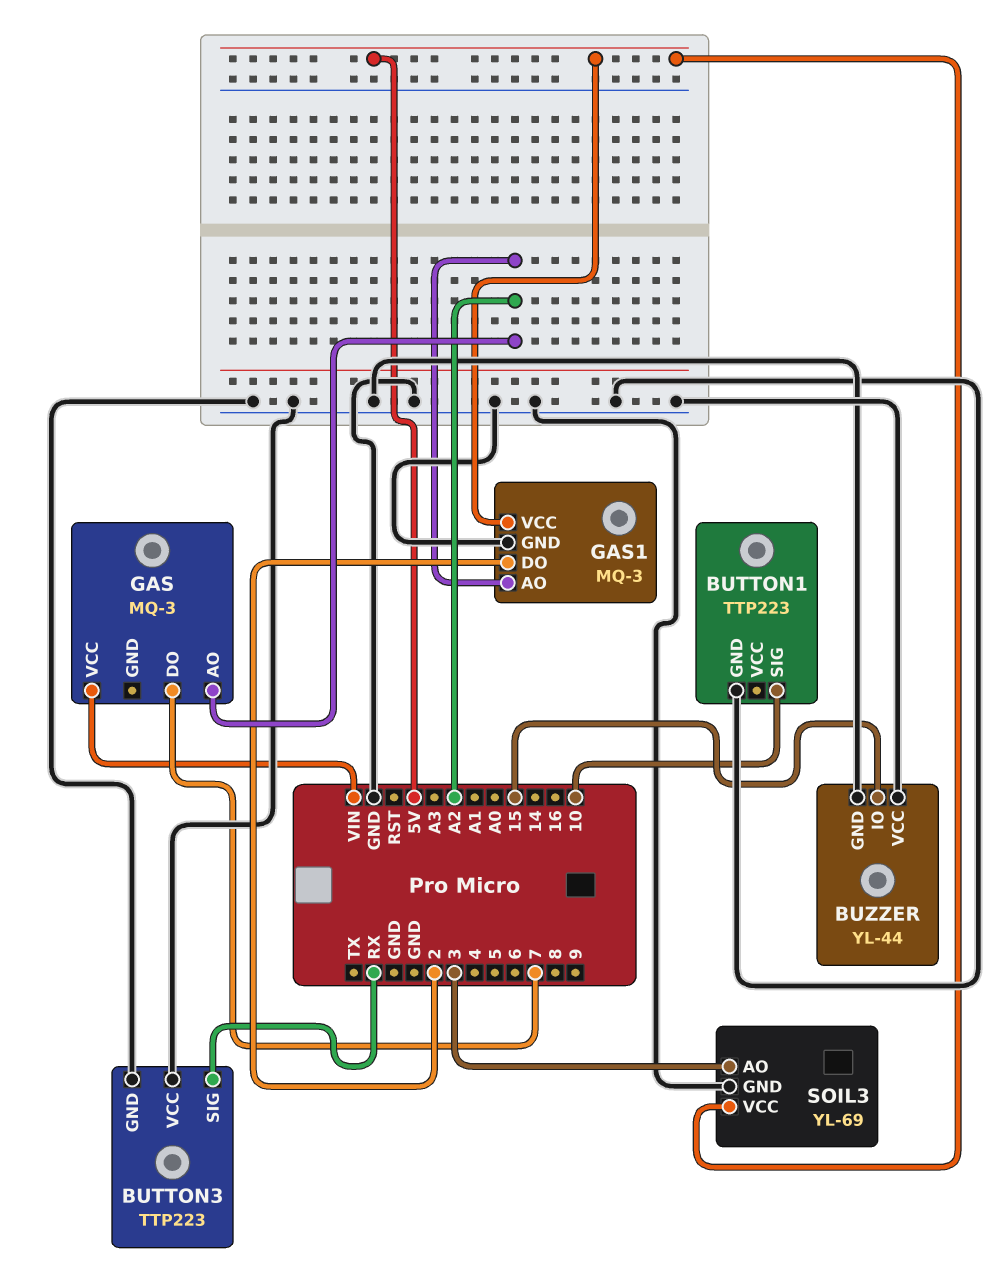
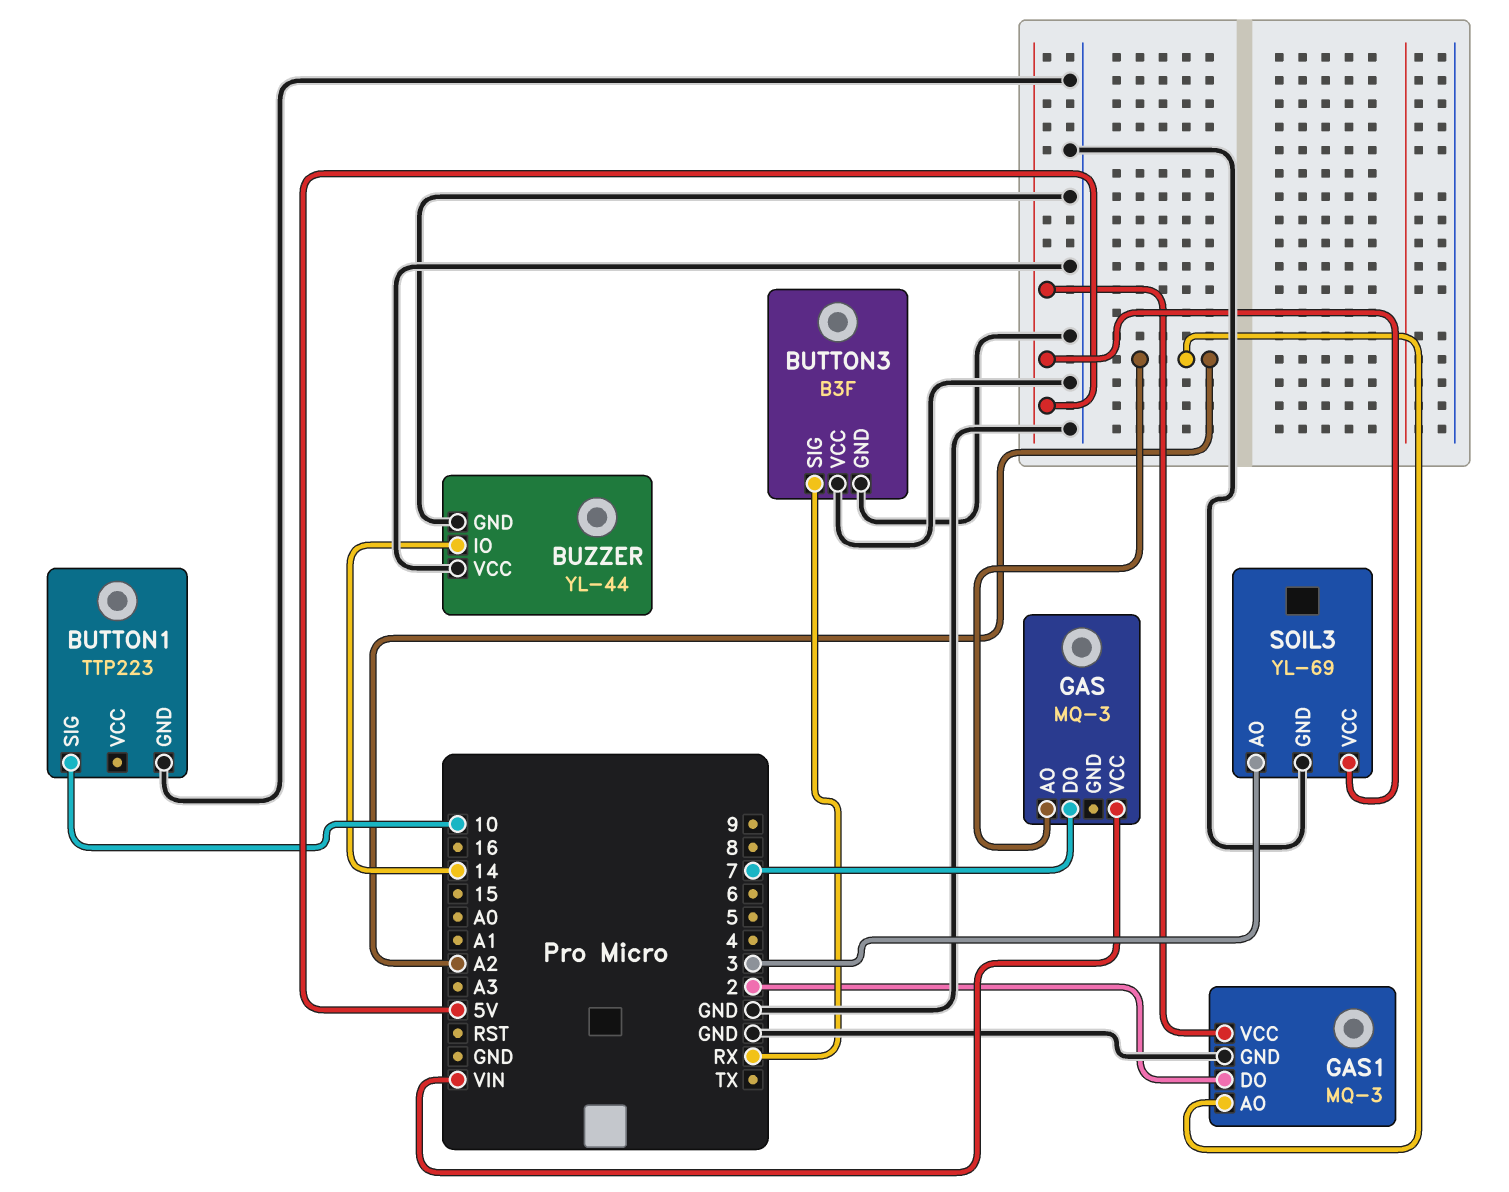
BUTTON3: TTP223 -> B3F
BUZZER pin IO: 15 -> 14

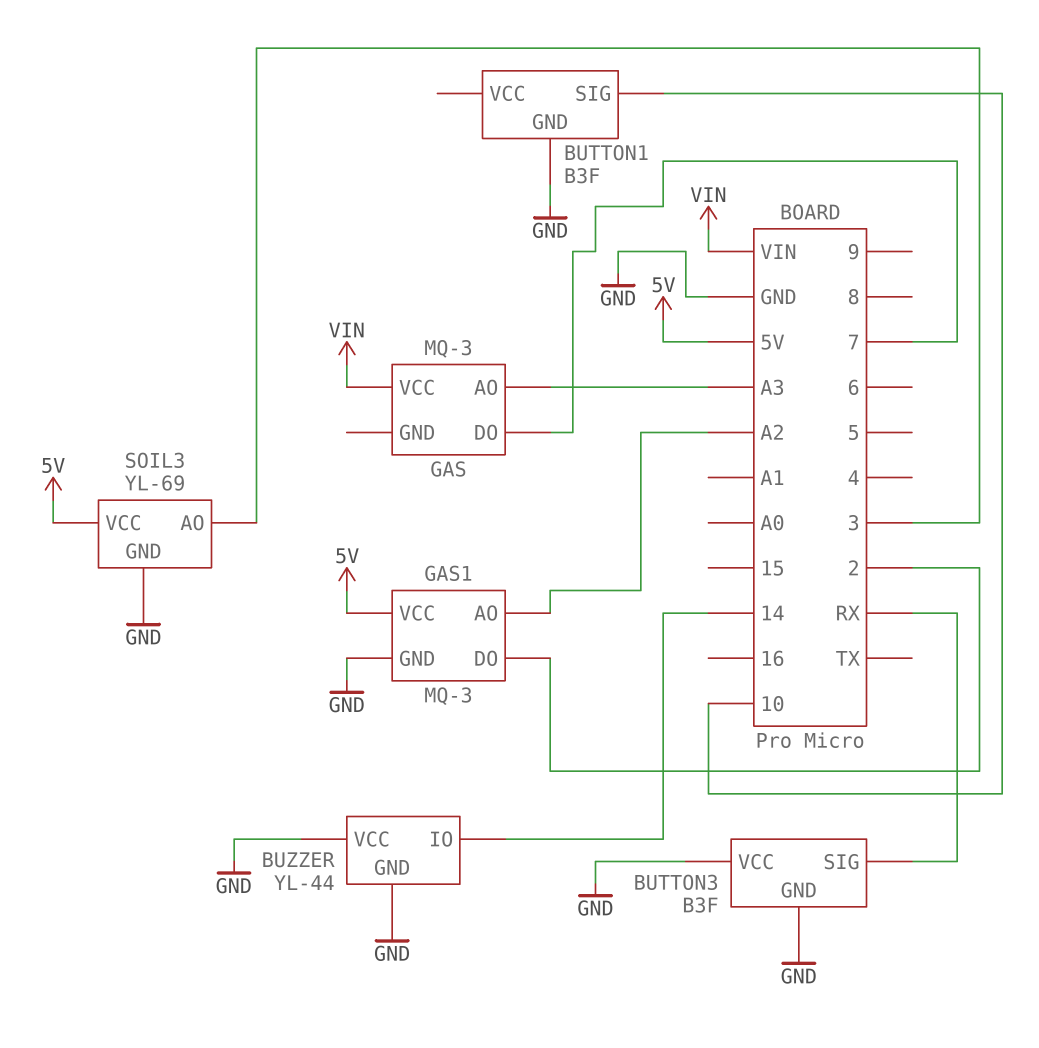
BUTTON1: TTP223 -> B3F
GAS pin AO: A2 -> A3

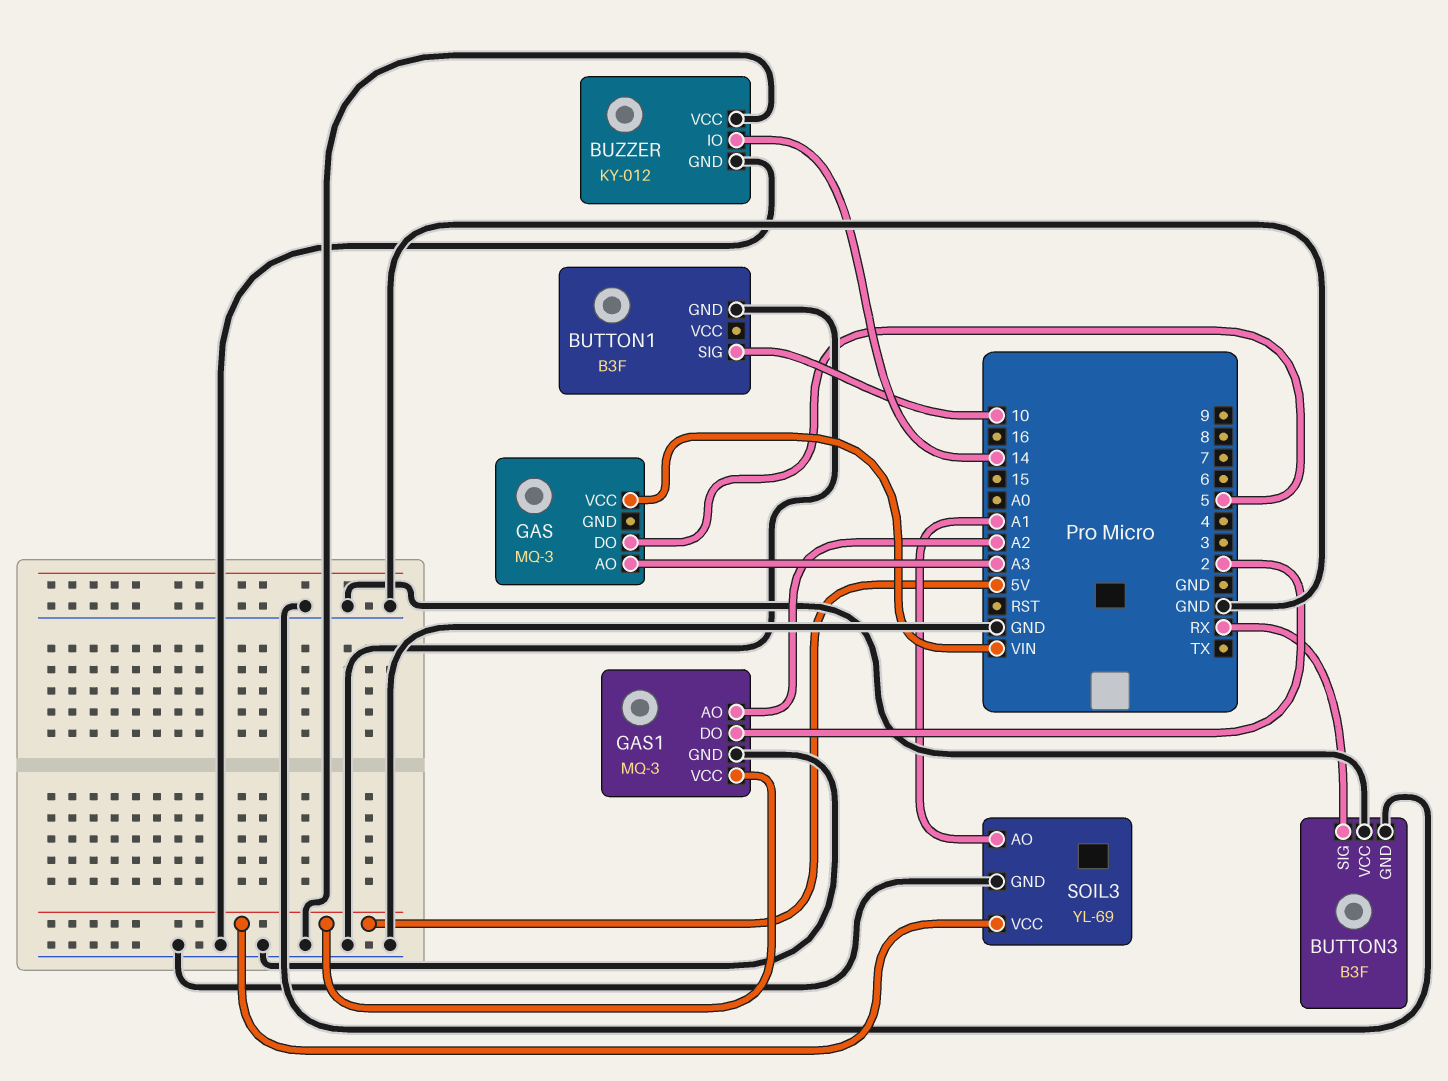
BUZZER: YL-44 -> KY-012
GAS pin DO: 7 -> 5
SOIL3 pin AO: 3 -> A1

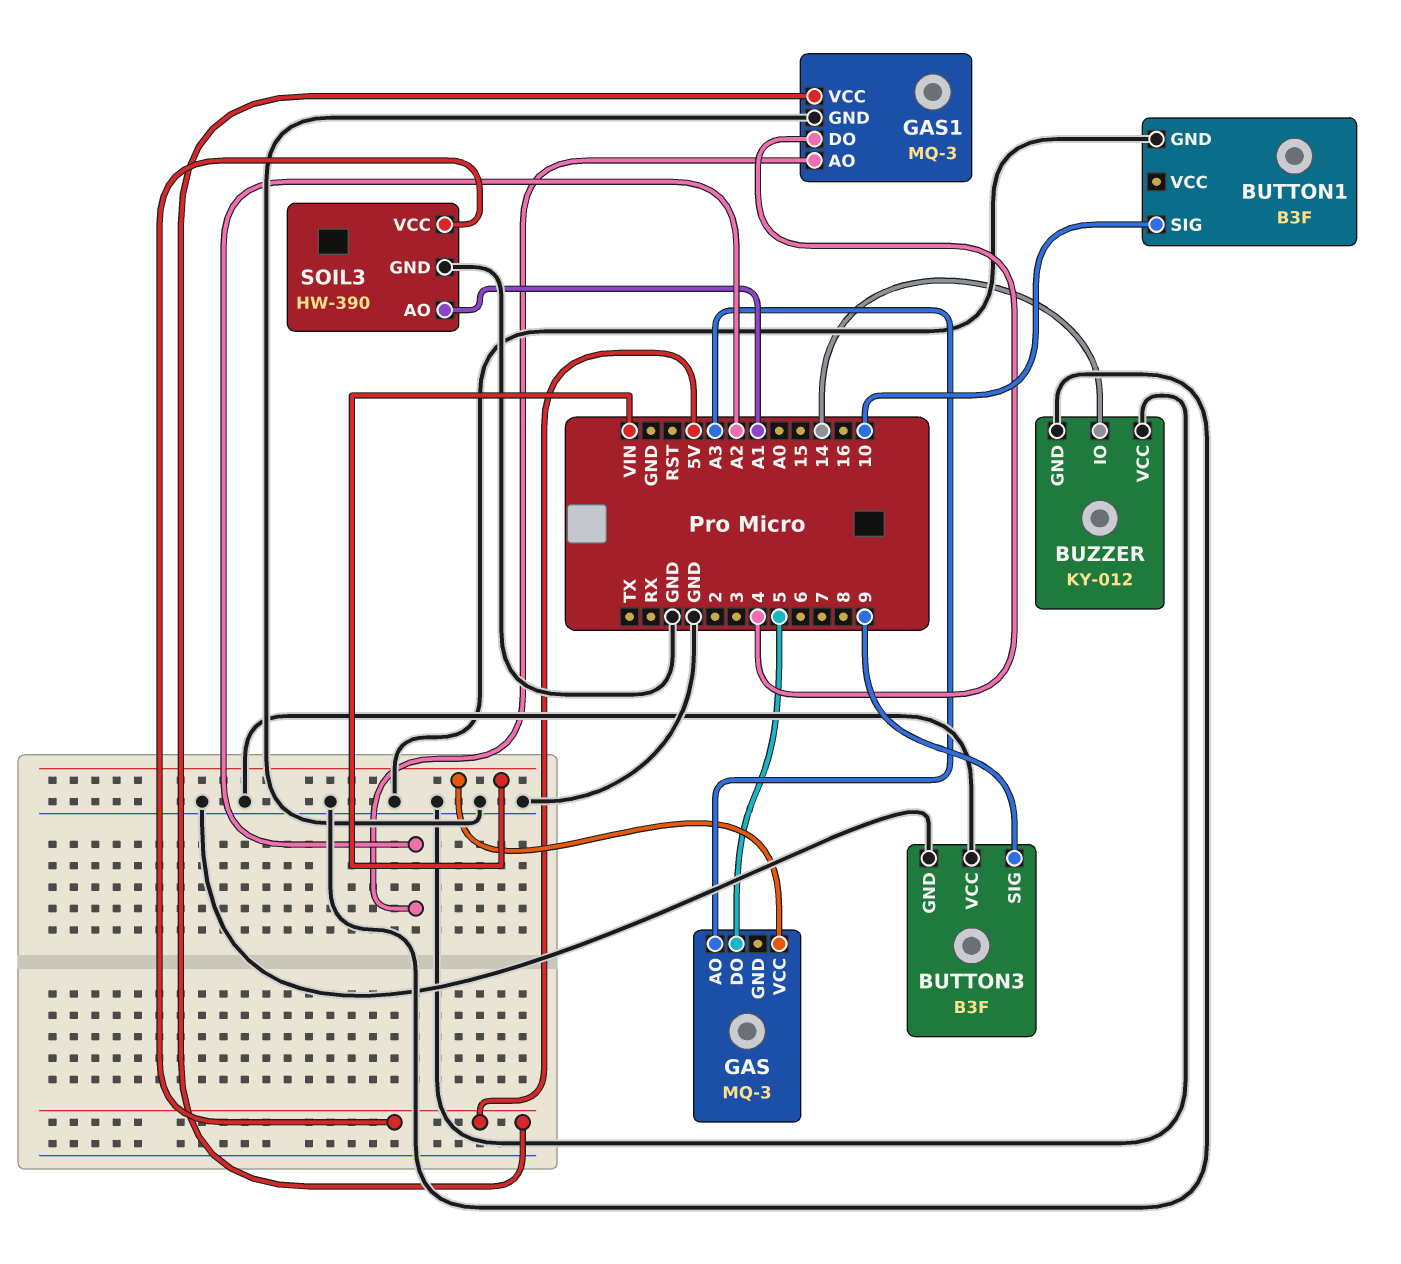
BUTTON3 pin SIG: RX -> 9
GAS1 pin DO: 2 -> 4
SOIL3: YL-69 -> HW-390

